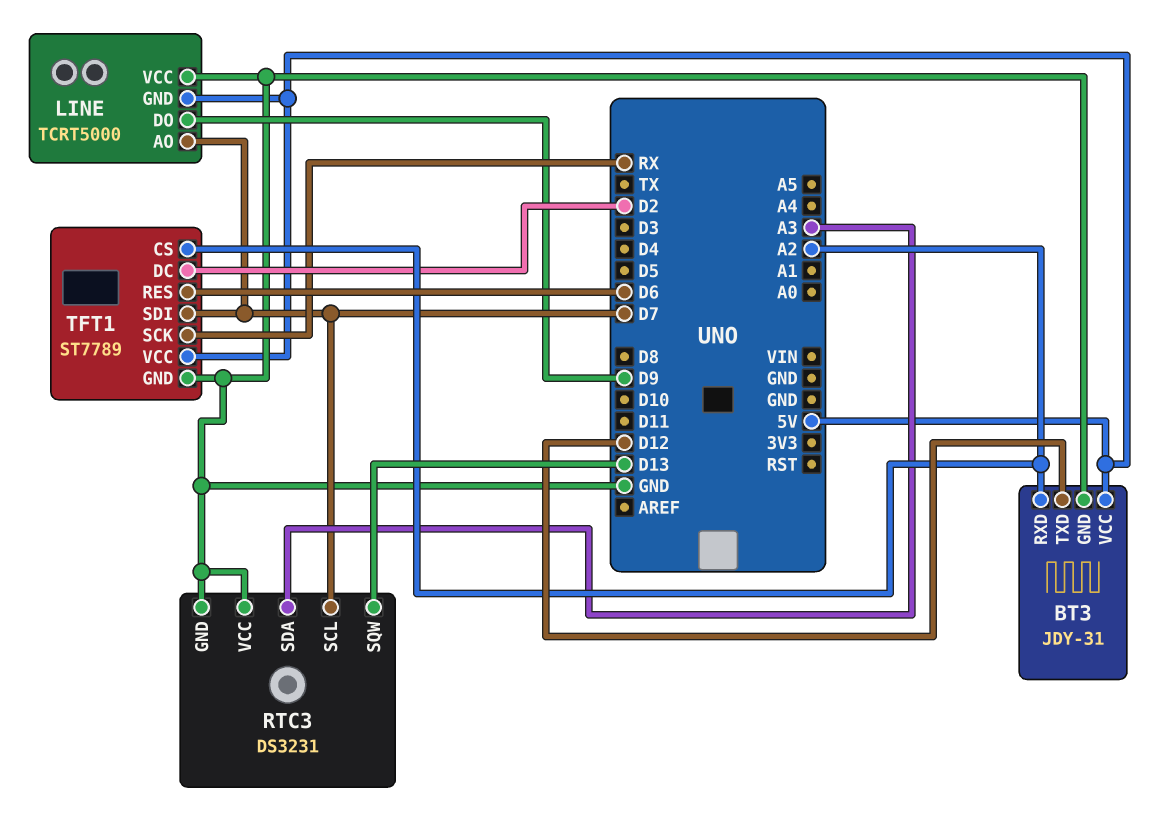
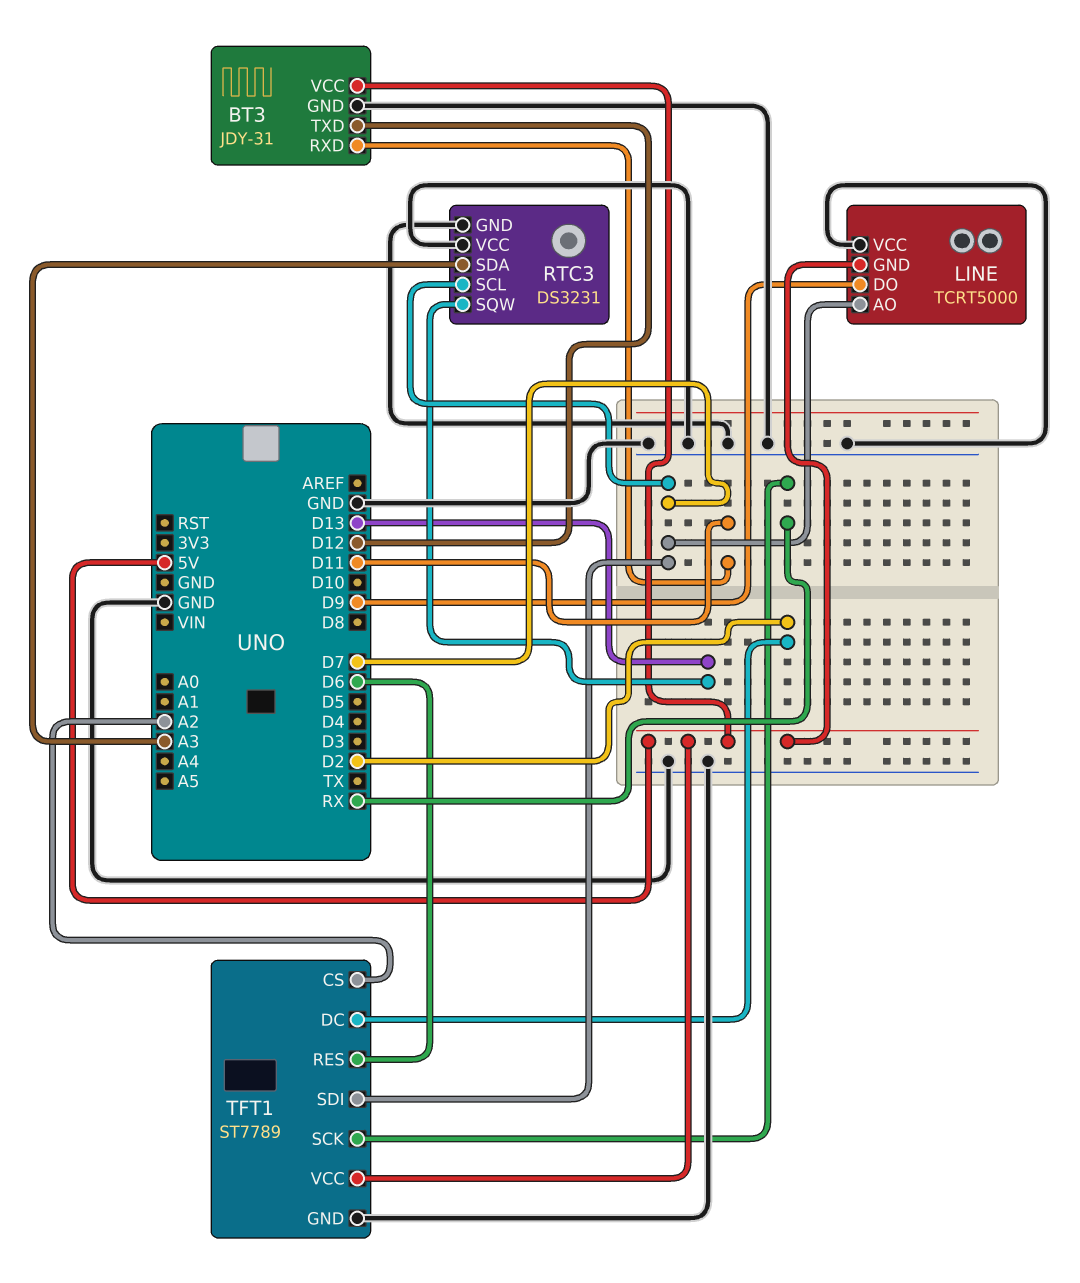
BT3 pin RXD: A2 -> D11

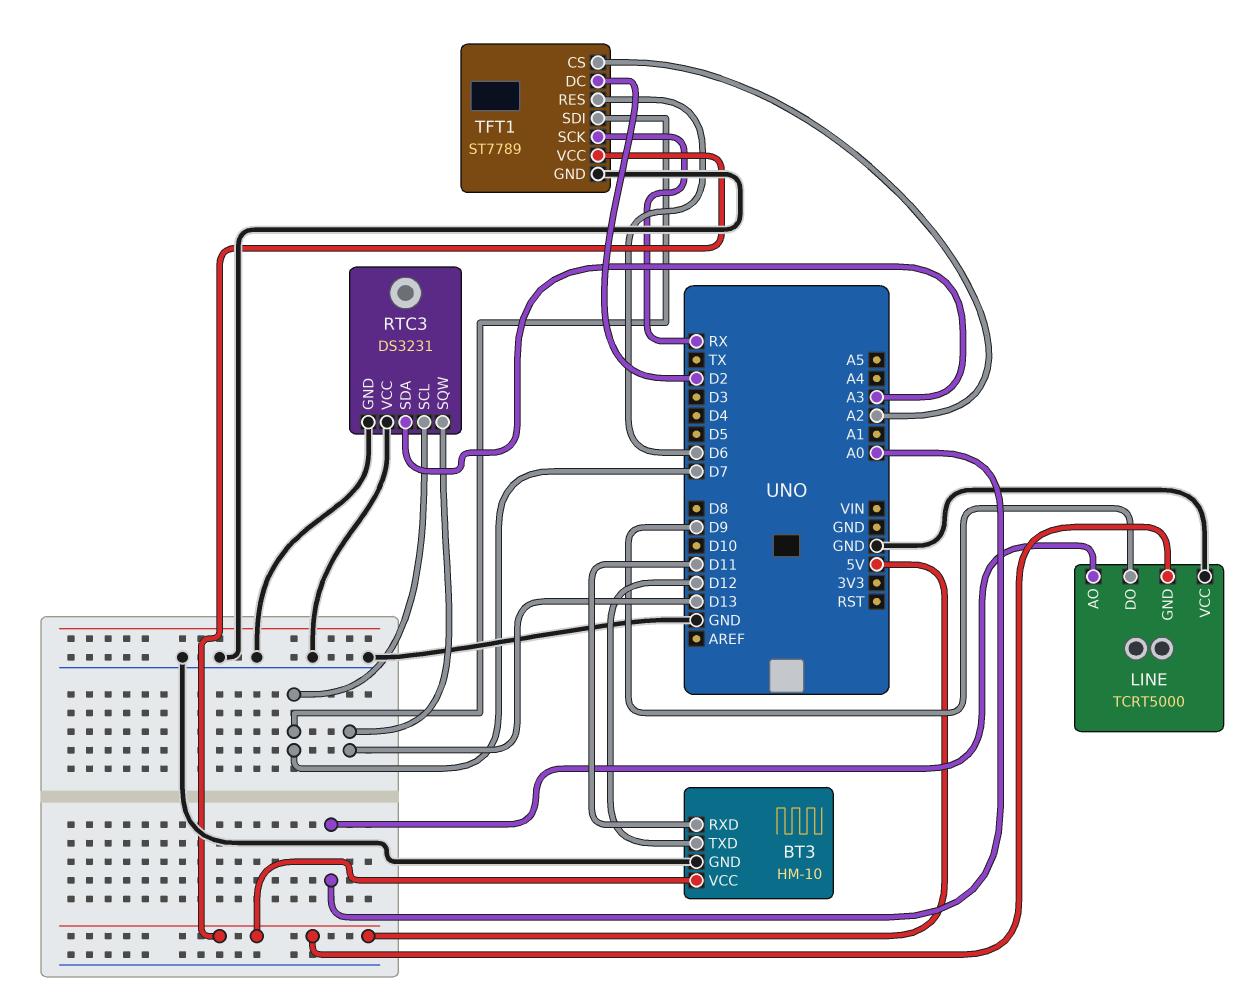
BT3: JDY-31 -> HM-10
LINE pin AO: D7 -> A0

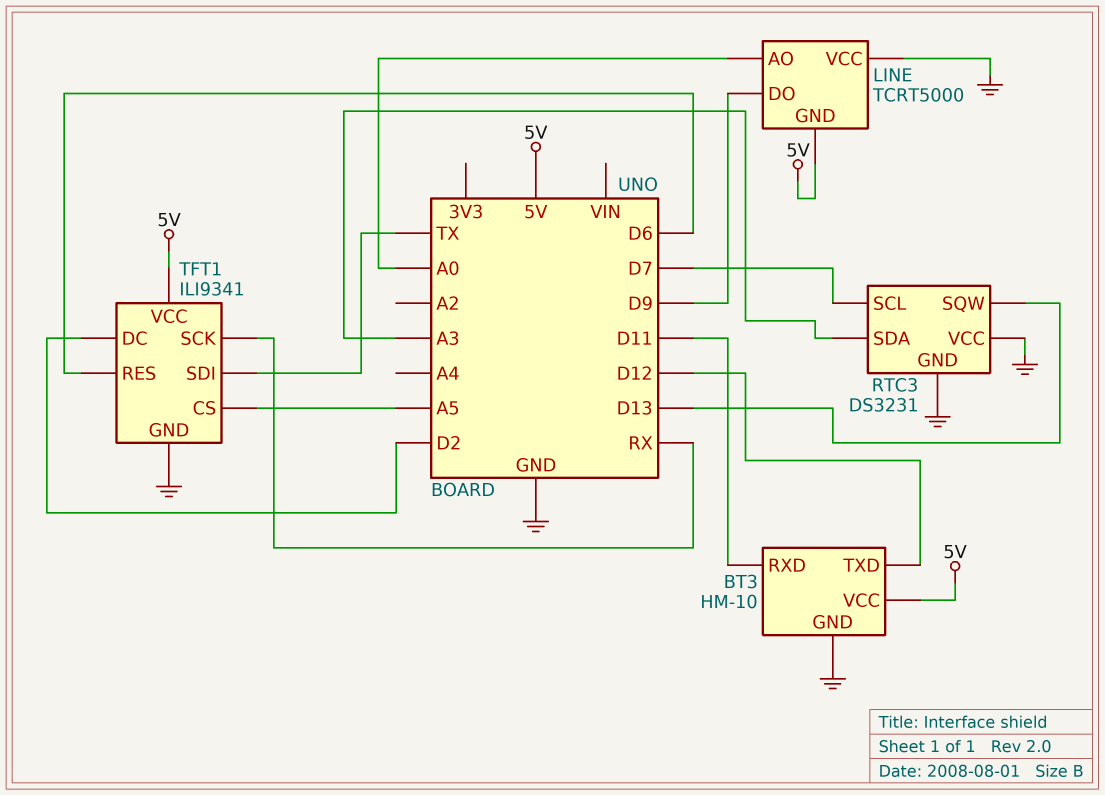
TFT1: ST7789 -> ILI9341
TFT1 pin CS: A2 -> A5
TFT1 pin SDI: D7 -> TX

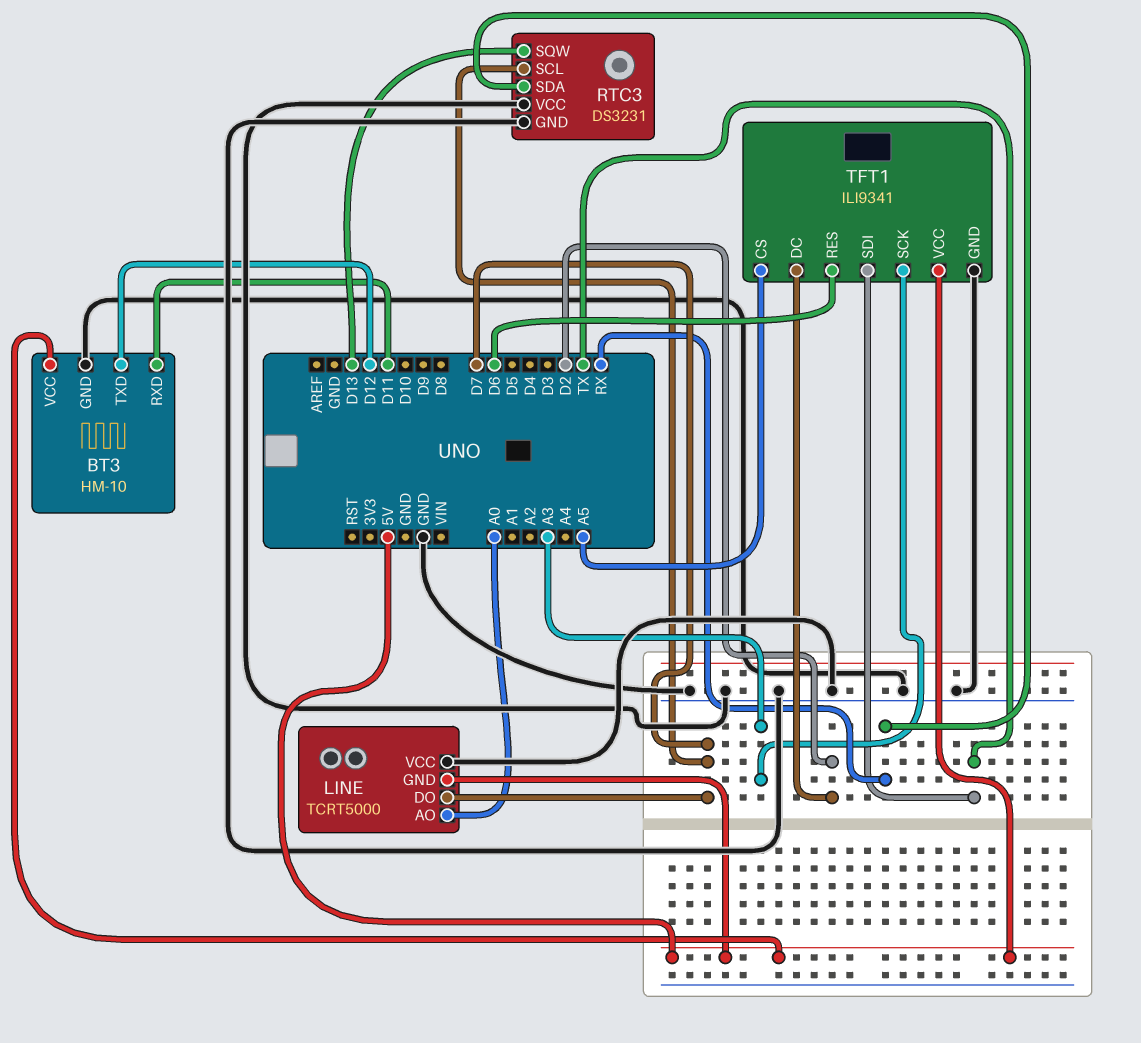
LINE pin DO: D9 -> D7
RTC3 pin SDA: A3 -> RX
TFT1 pin SCK: RX -> A3

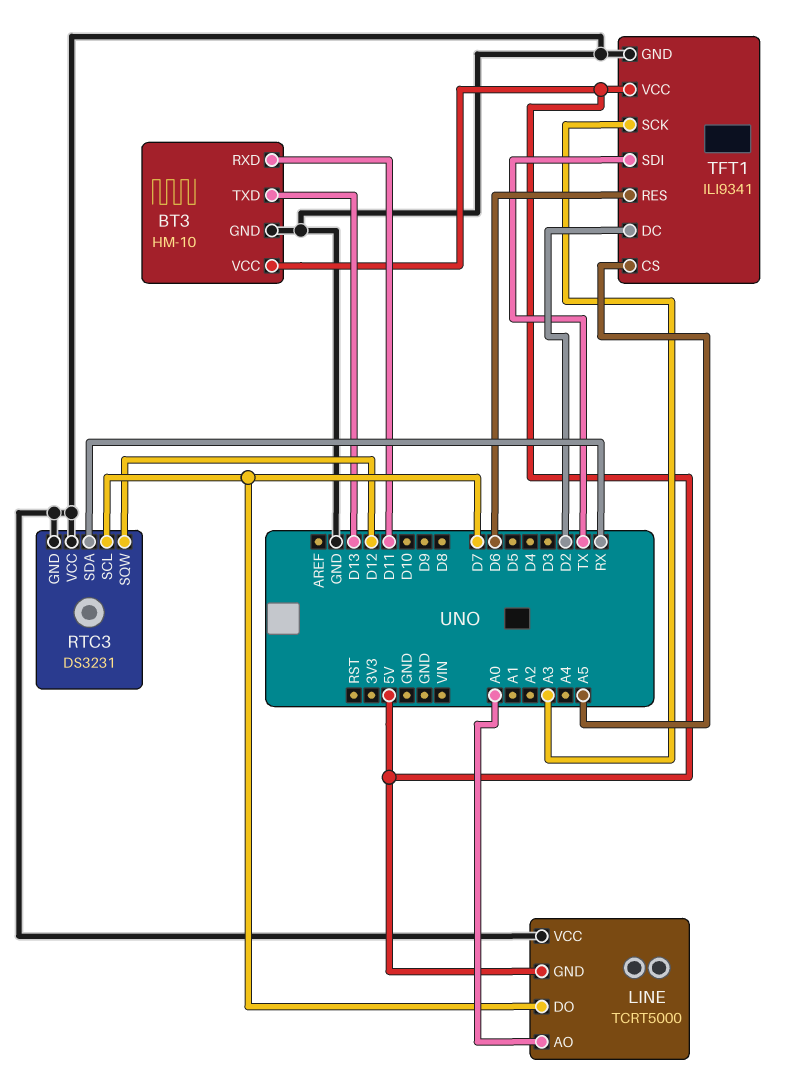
BT3 pin TXD: D12 -> D13
RTC3 pin SQW: D13 -> D12

